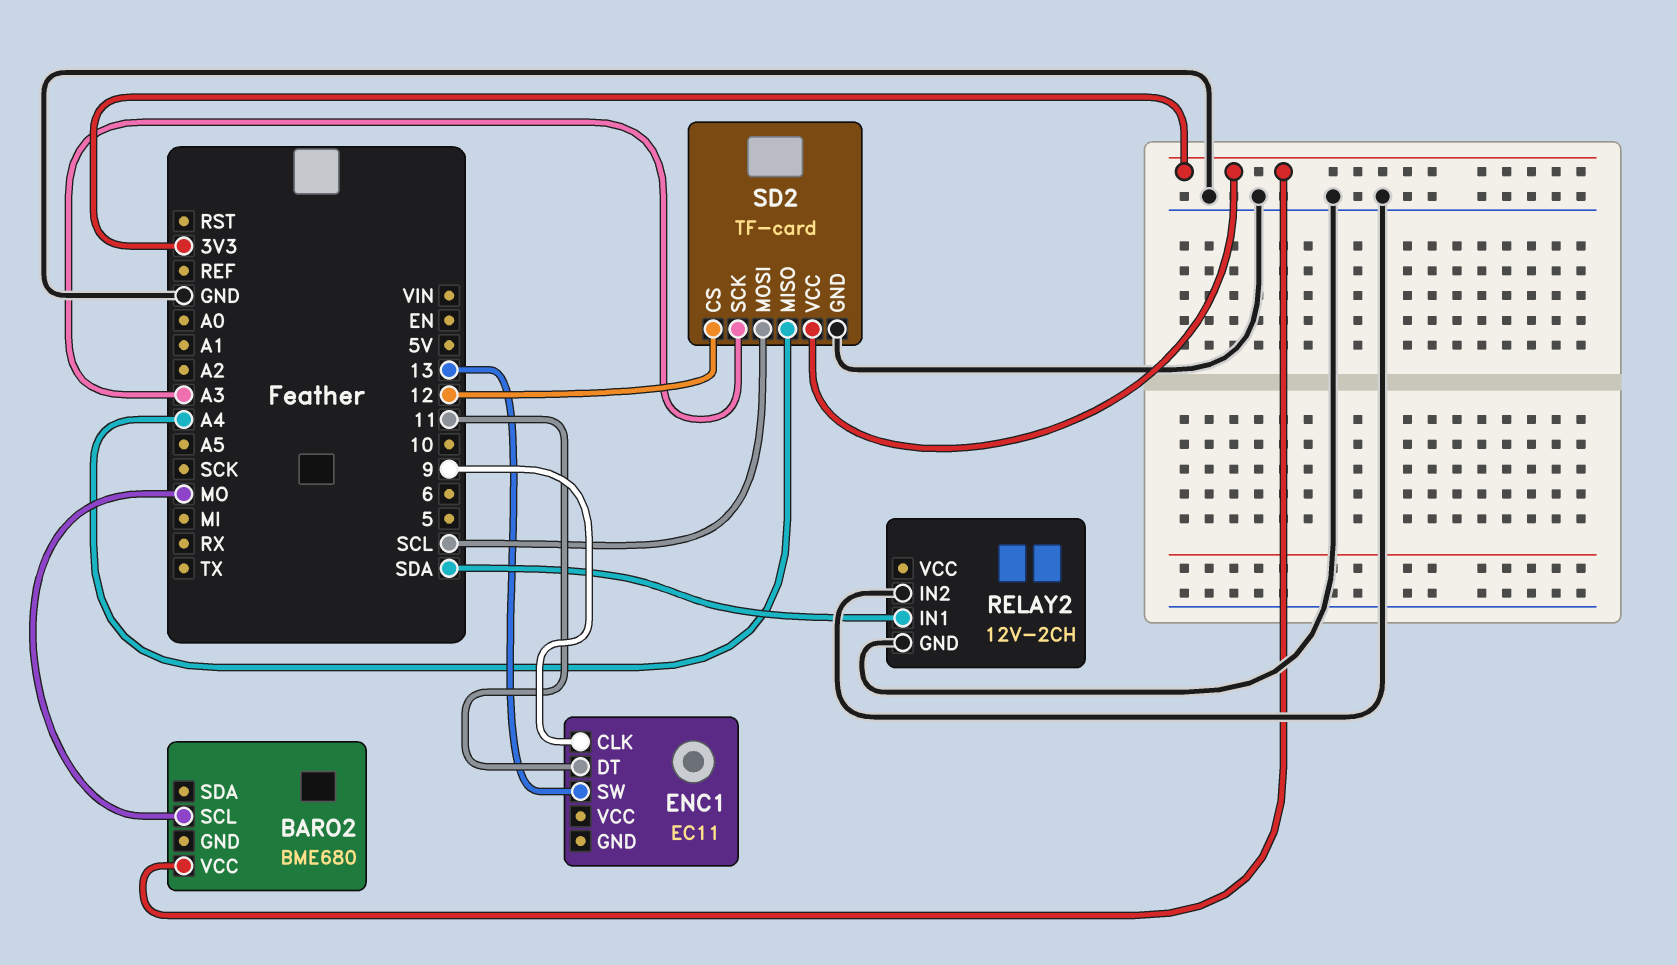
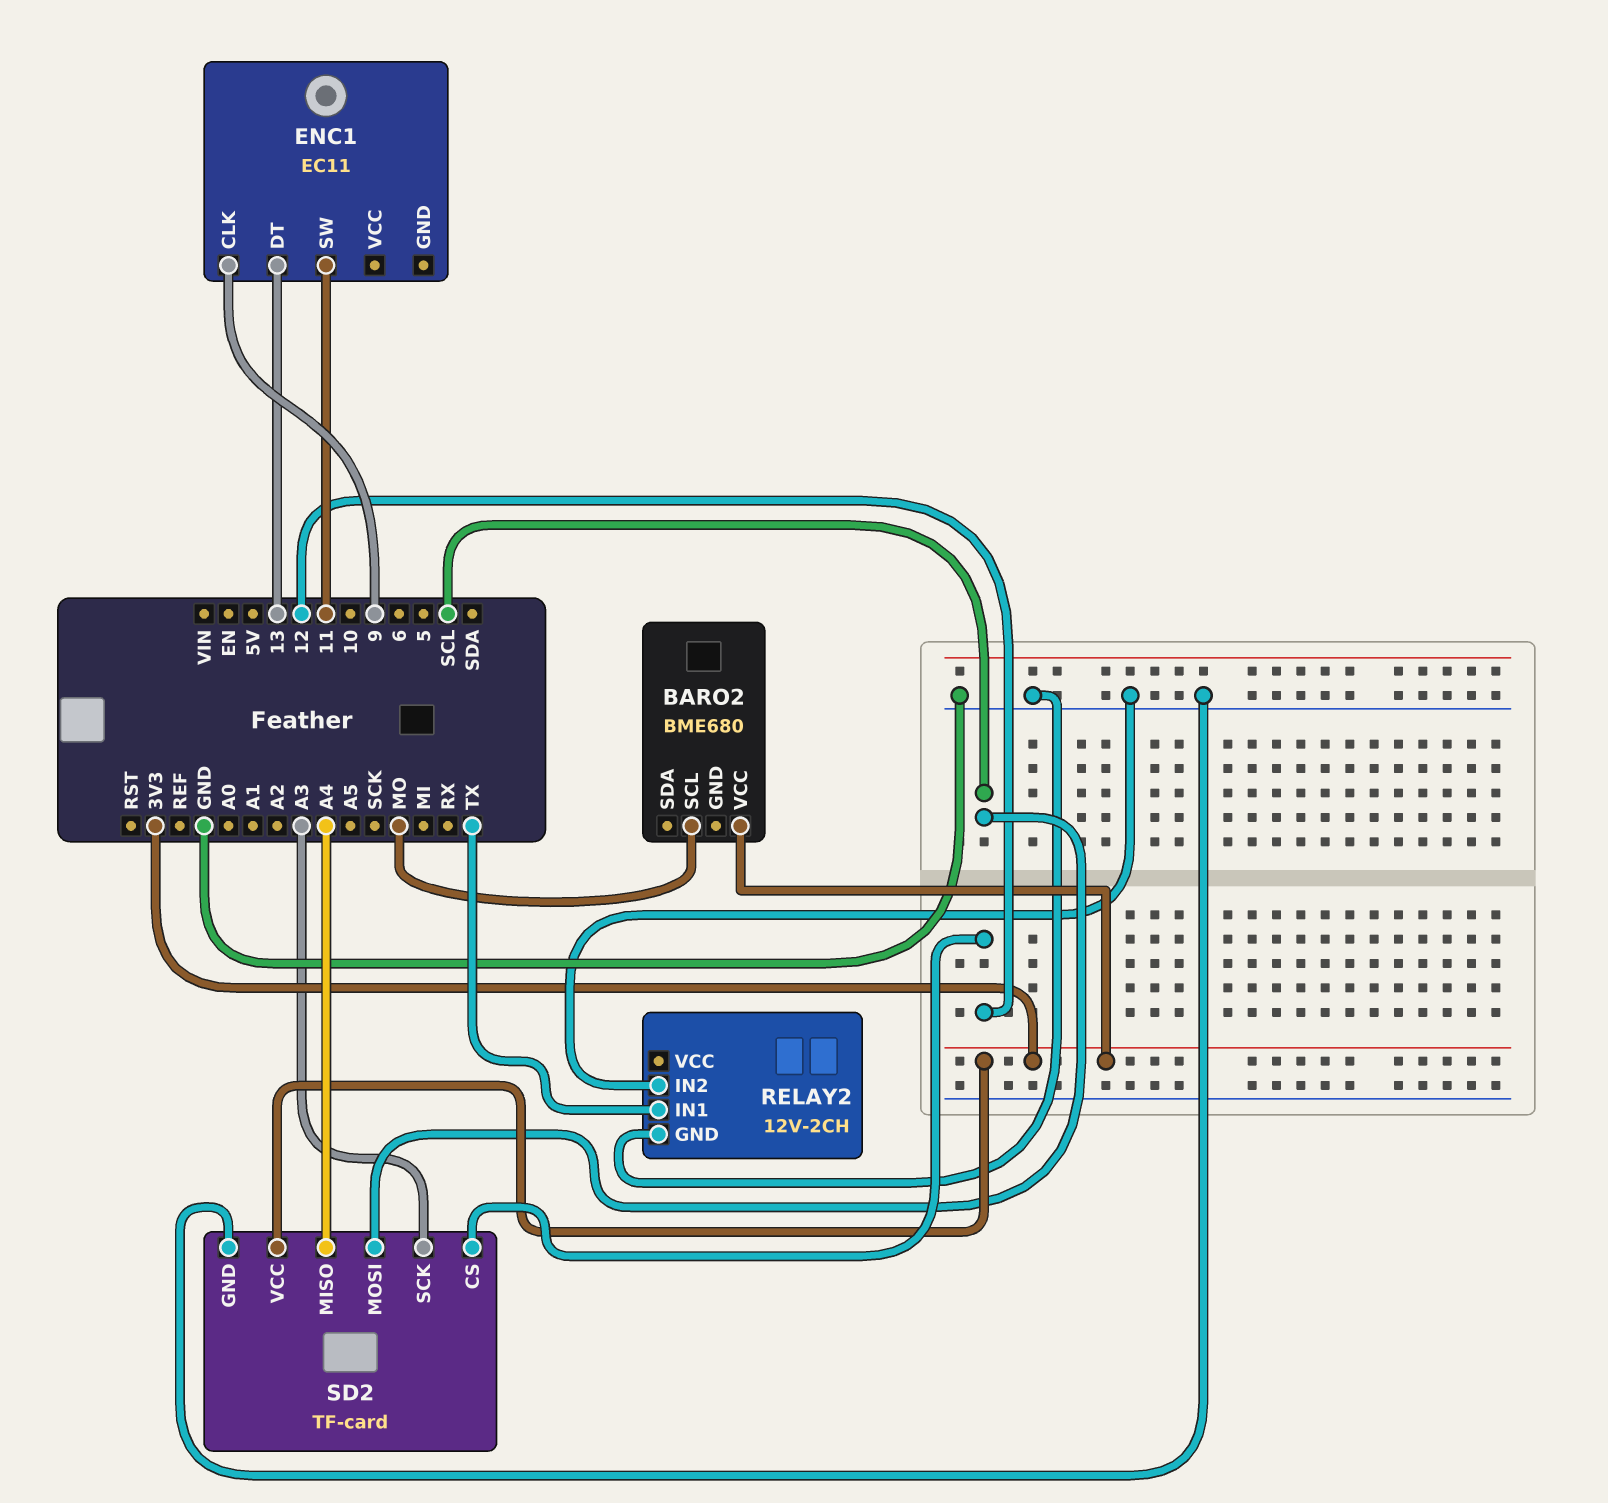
ENC1 pin DT: 11 -> 13
ENC1 pin SW: 13 -> 11
RELAY2 pin IN1: SDA -> TX

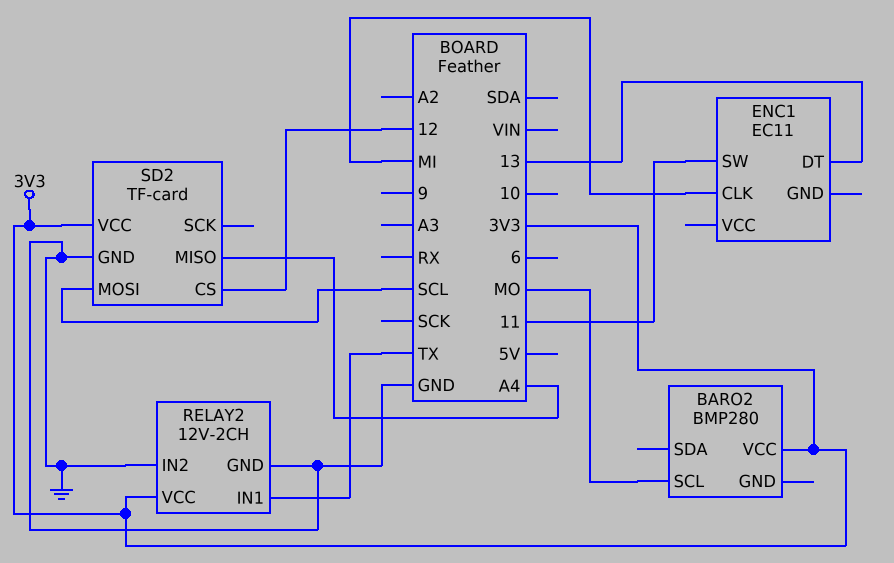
BARO2: BME680 -> BMP280
ENC1 pin CLK: 9 -> MI
RELAY2 pin VCC: none -> 3V3
SD2 pin SCK: A3 -> none

